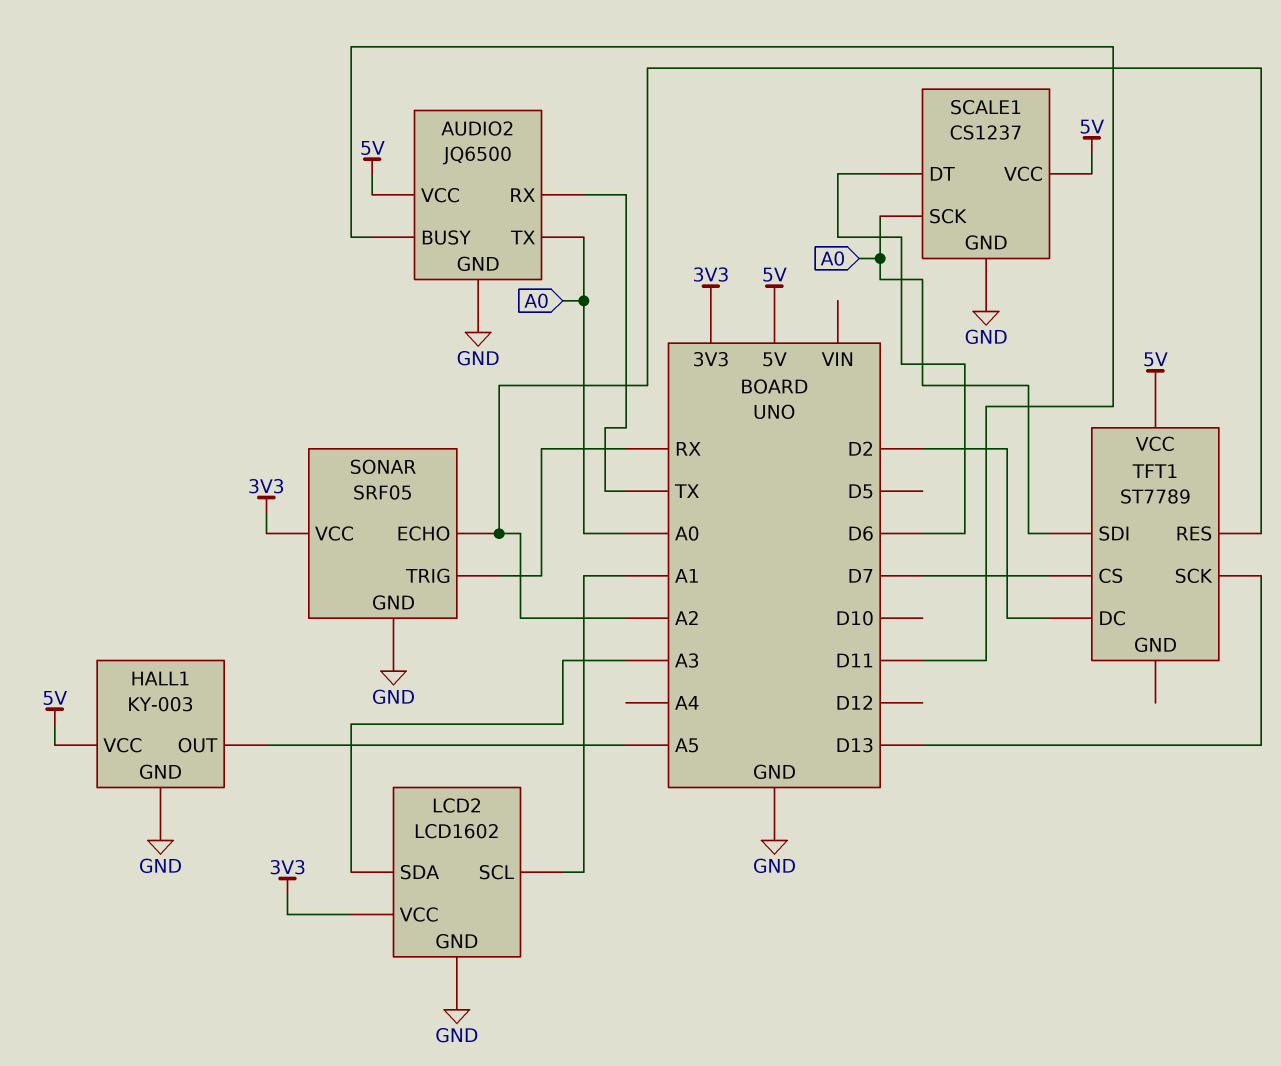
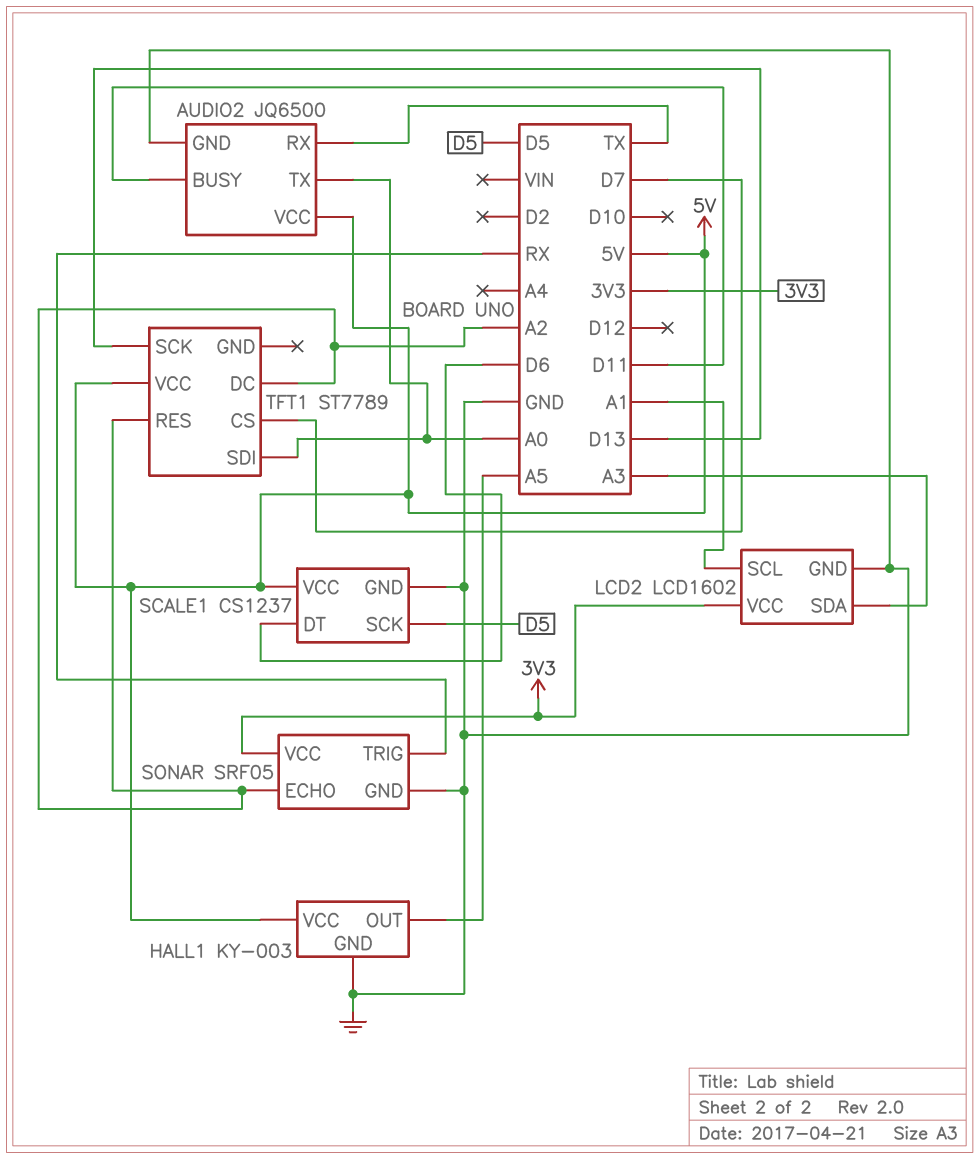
SCALE1 pin SCK: A0 -> D5
TFT1 pin DC: D2 -> A2

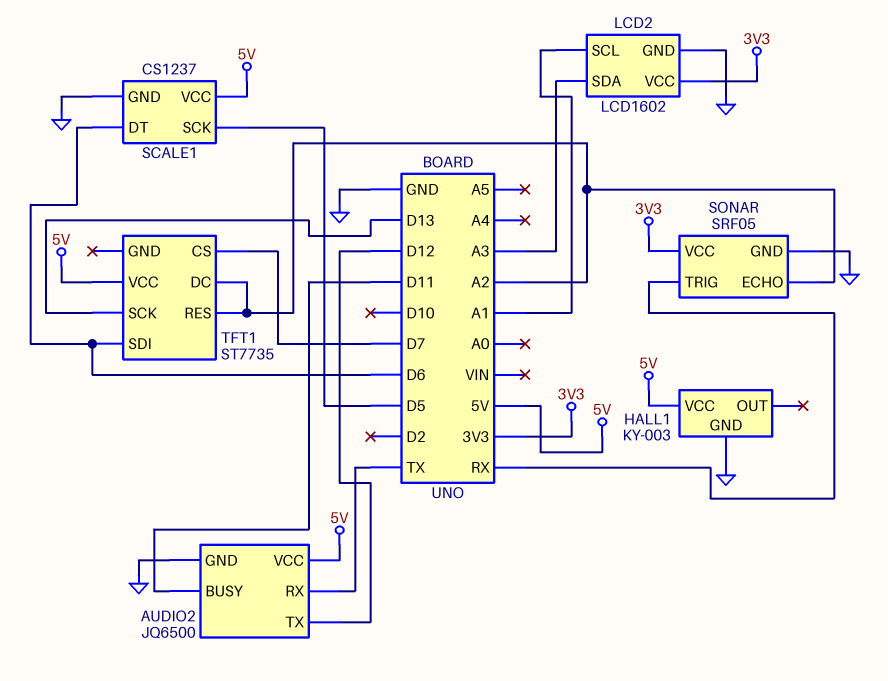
AUDIO2 pin TX: A0 -> D12
HALL1 pin OUT: A5 -> none
TFT1: ST7789 -> ST7735
TFT1 pin SDI: A0 -> D6

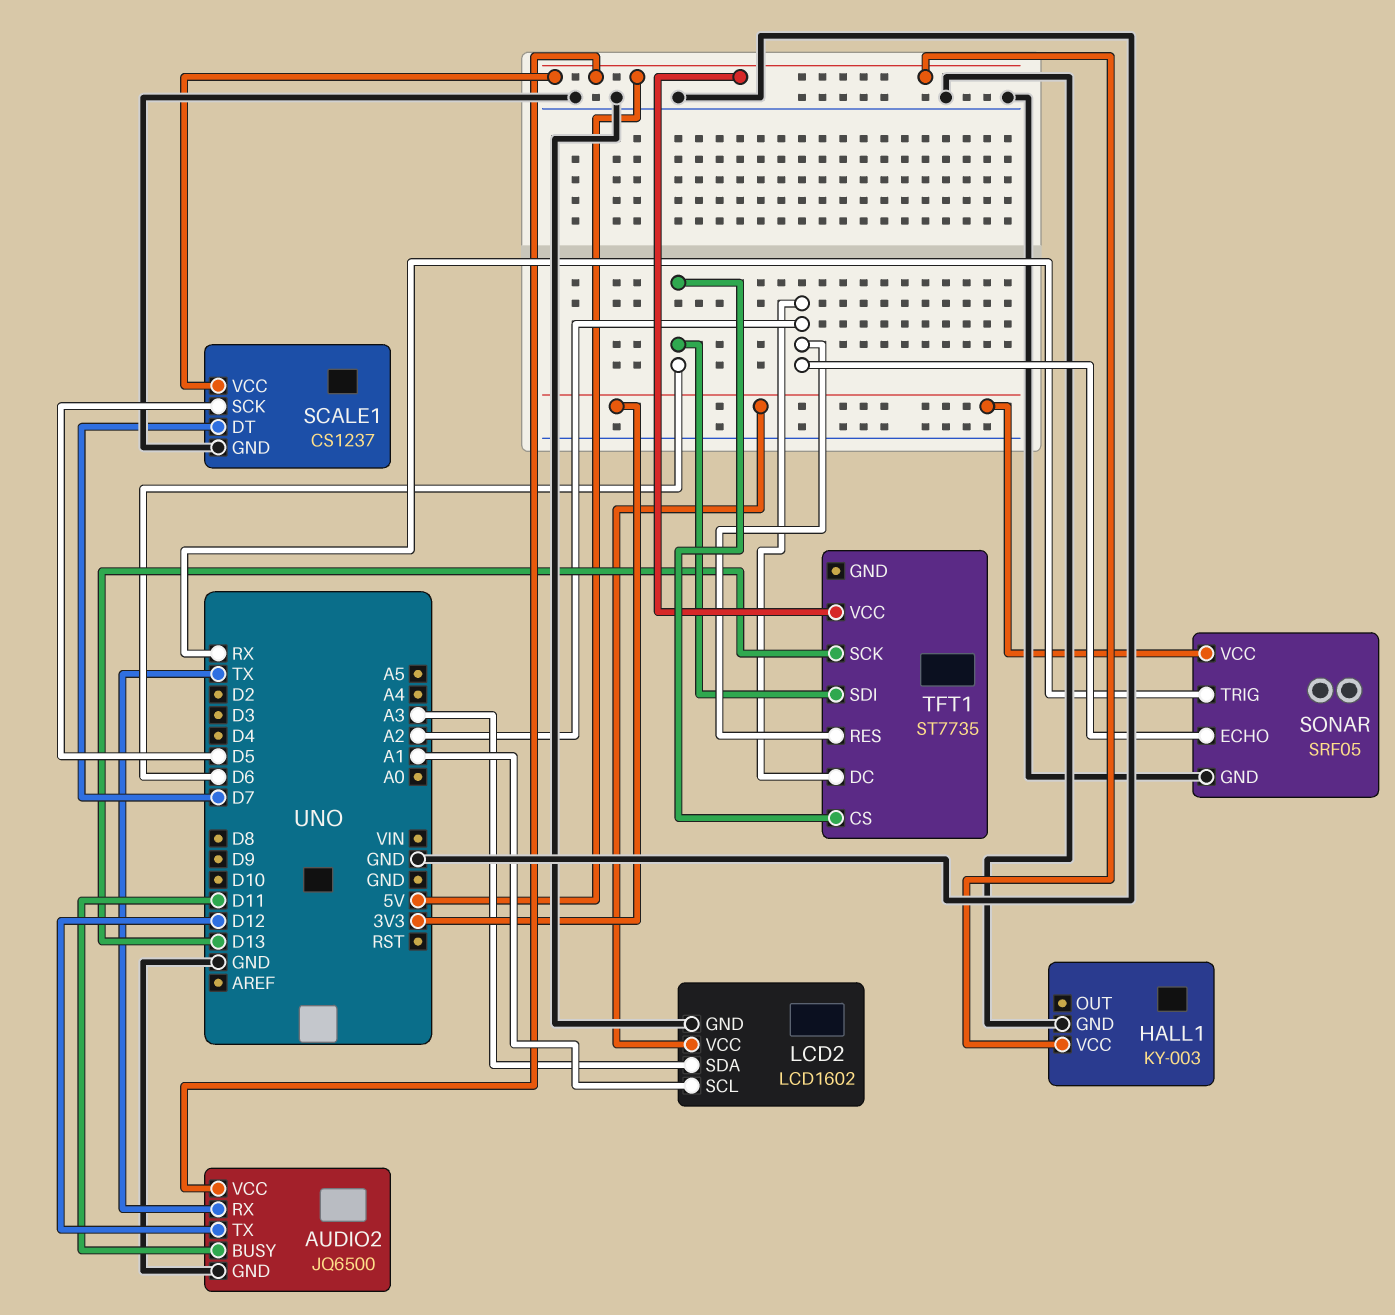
SCALE1 pin DT: D6 -> D7
TFT1 pin CS: D7 -> D6

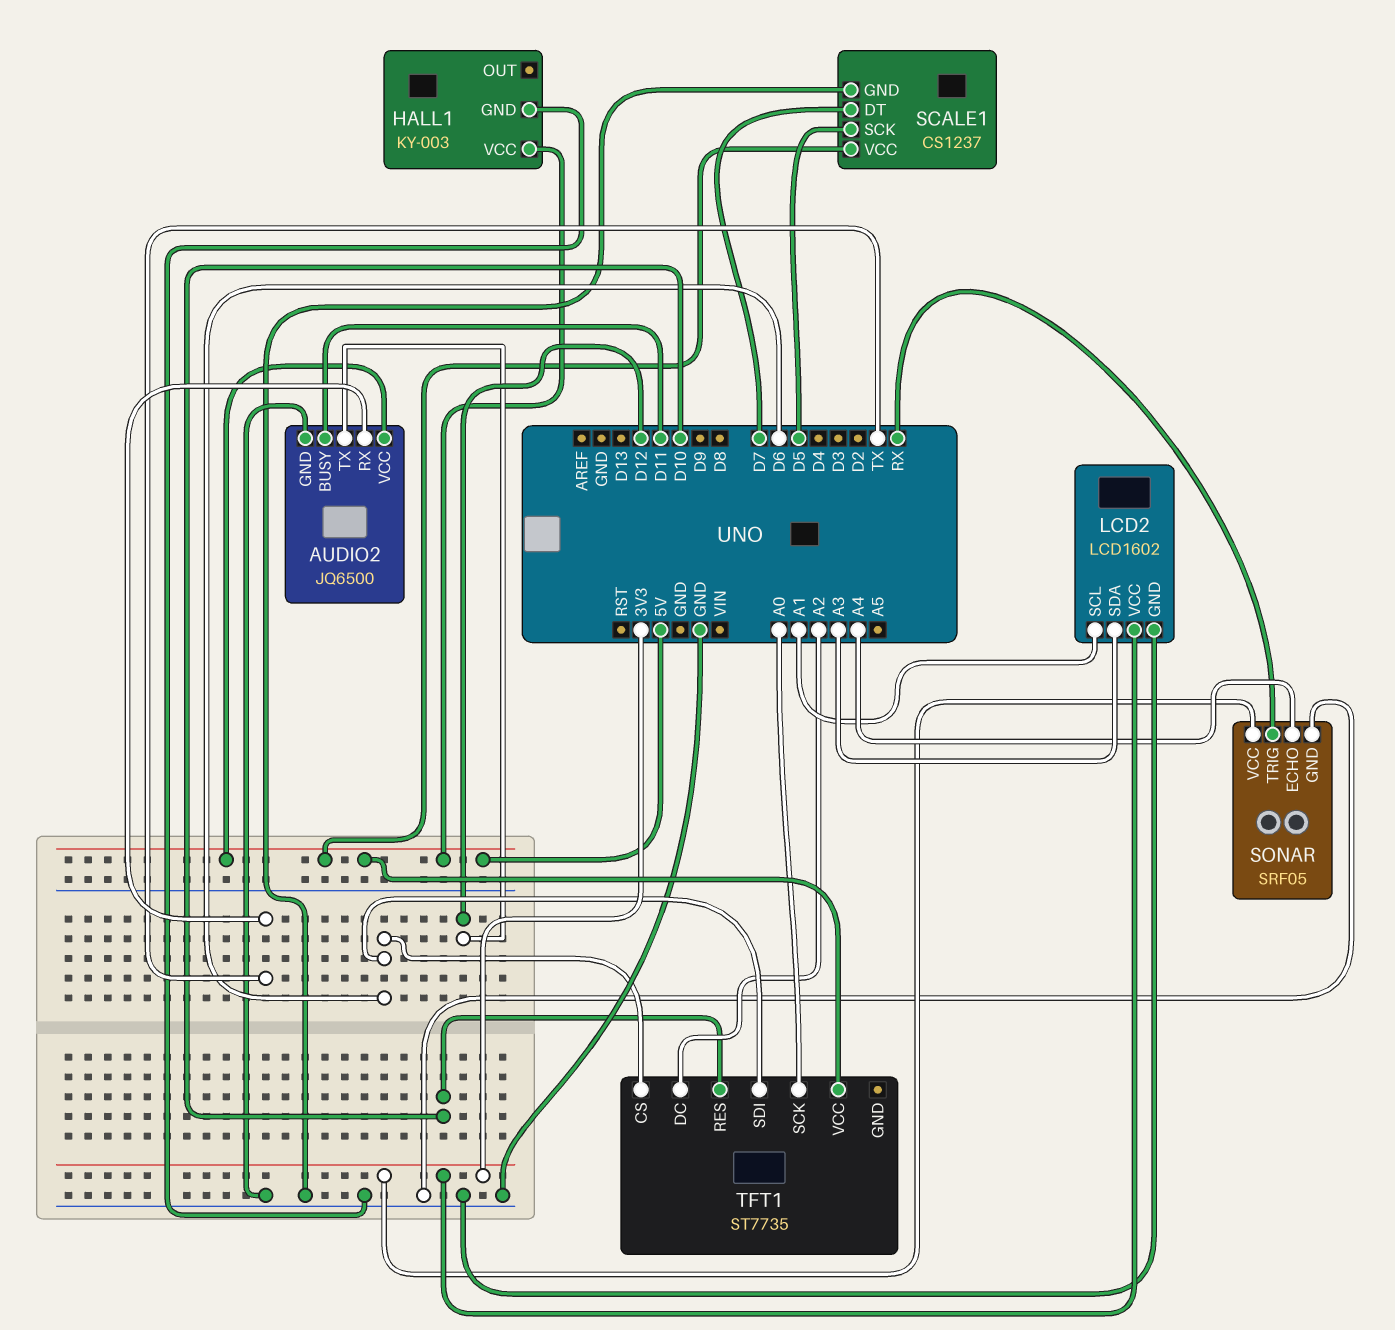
SONAR pin ECHO: A2 -> A4
TFT1 pin RES: A2 -> D10
TFT1 pin SCK: D13 -> A0

